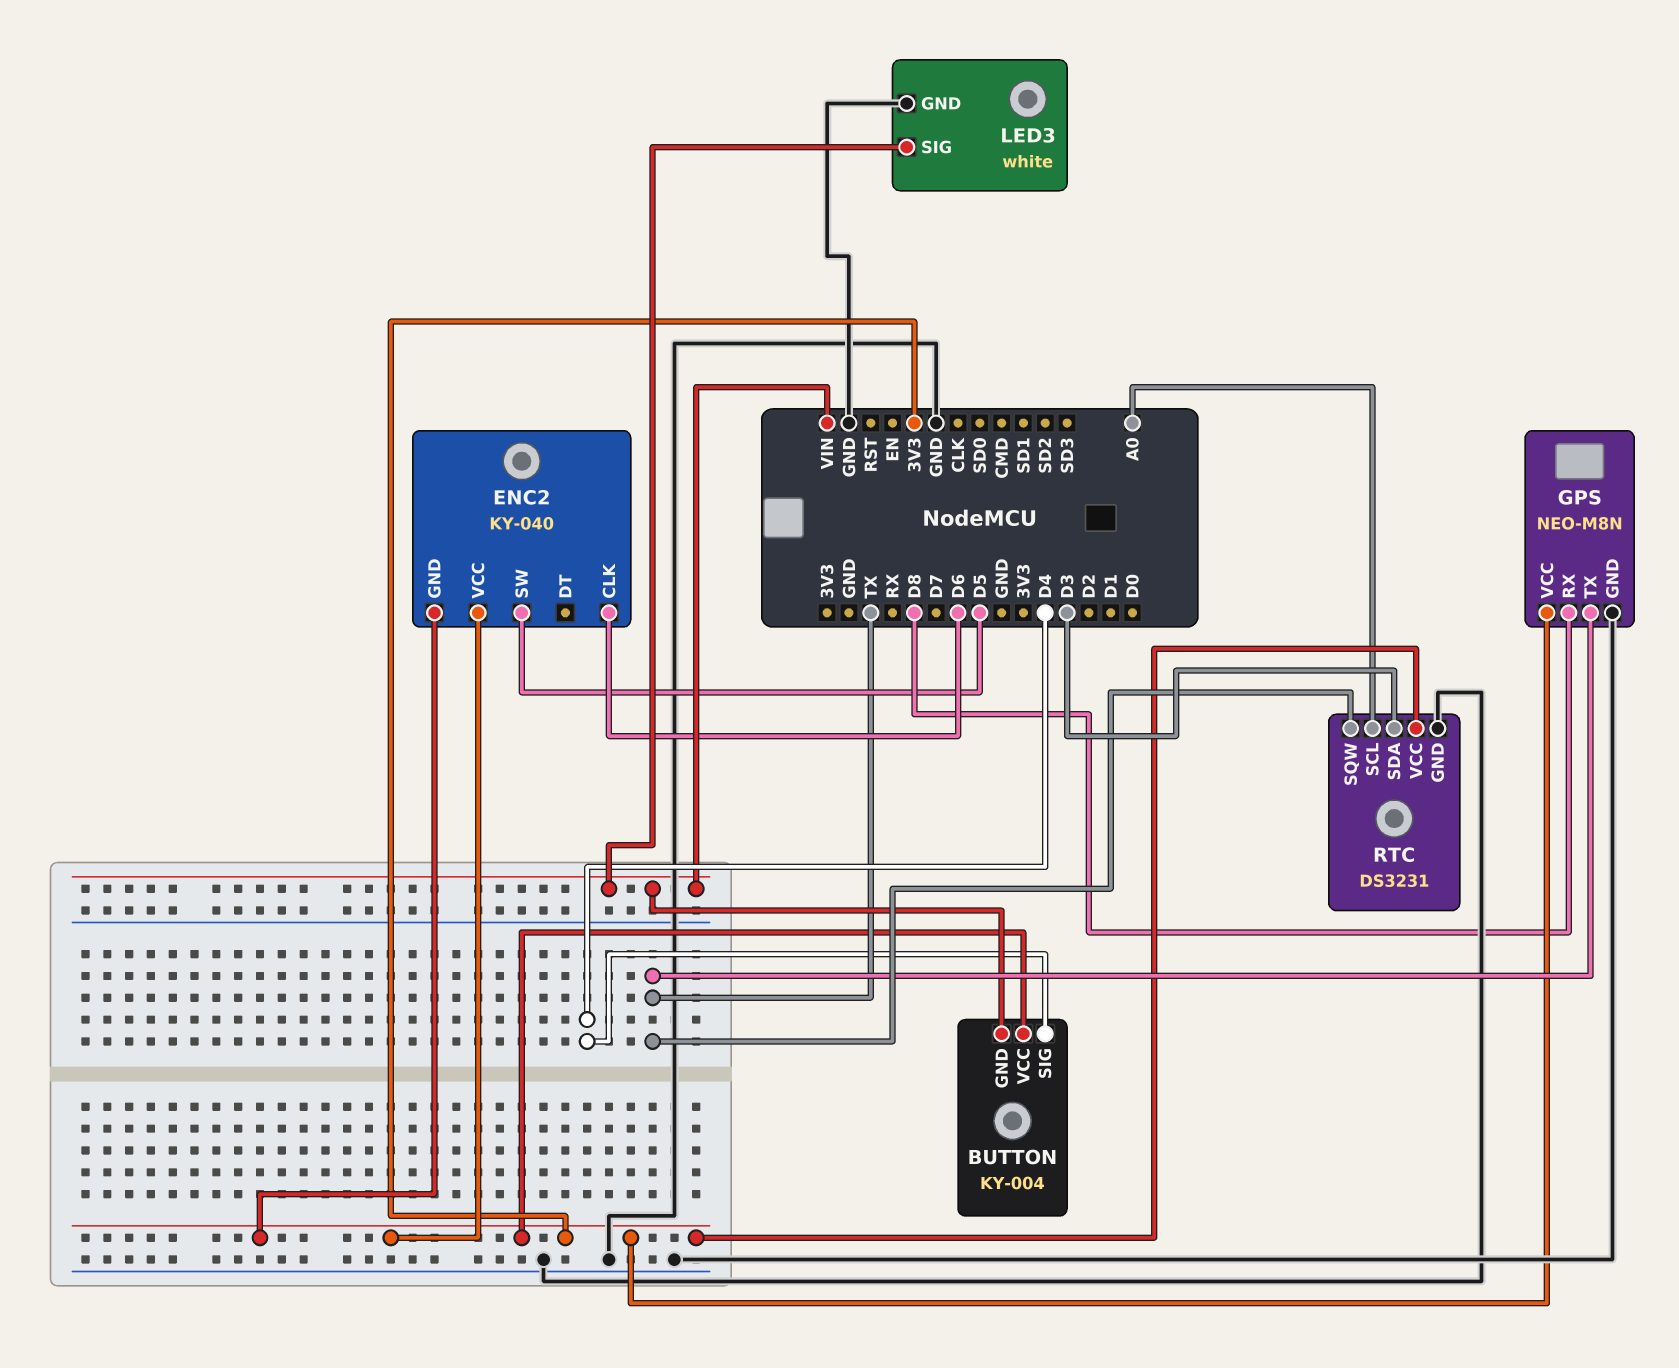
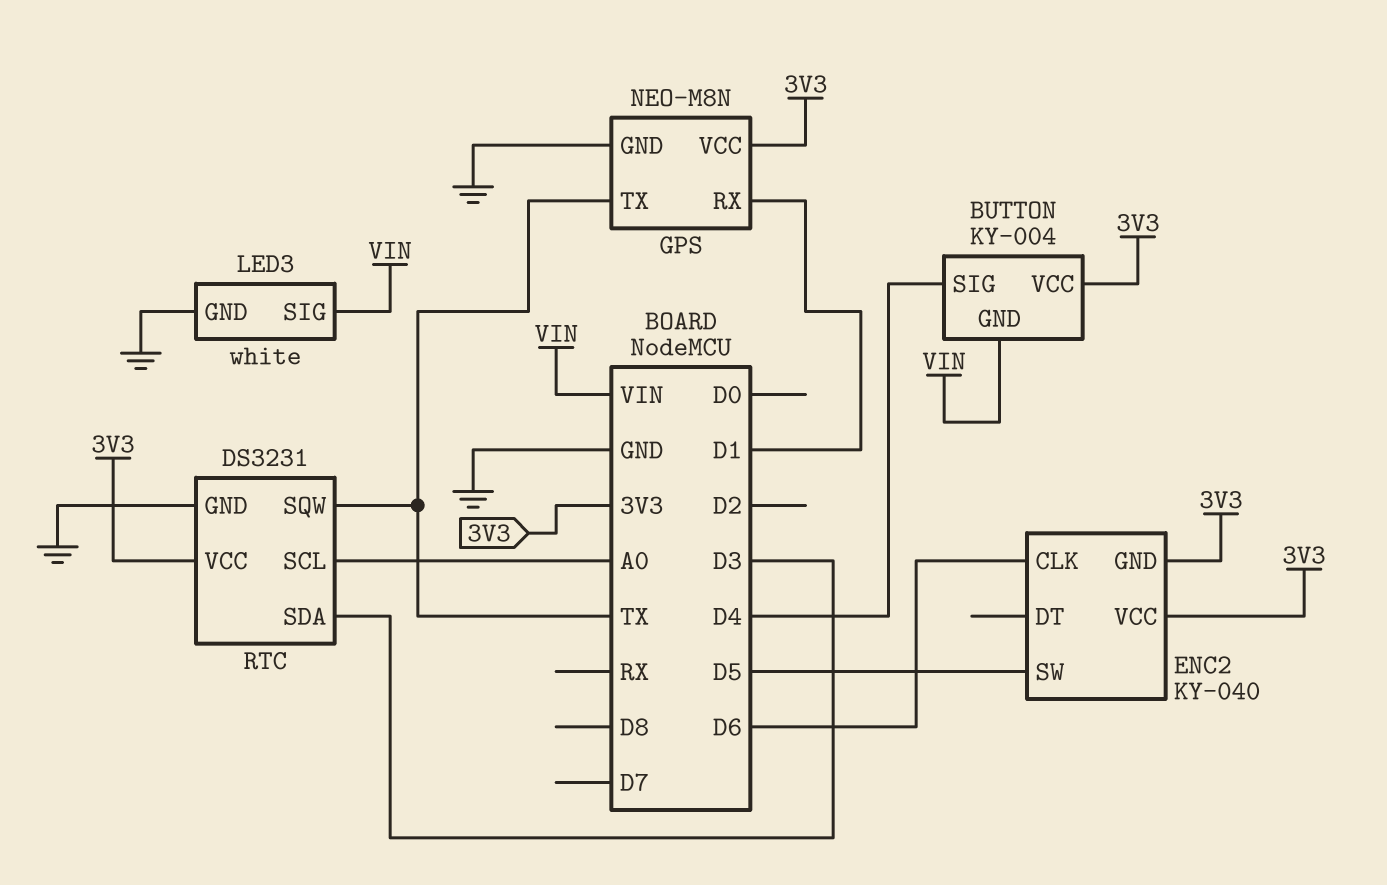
GPS pin RX: D8 -> D1

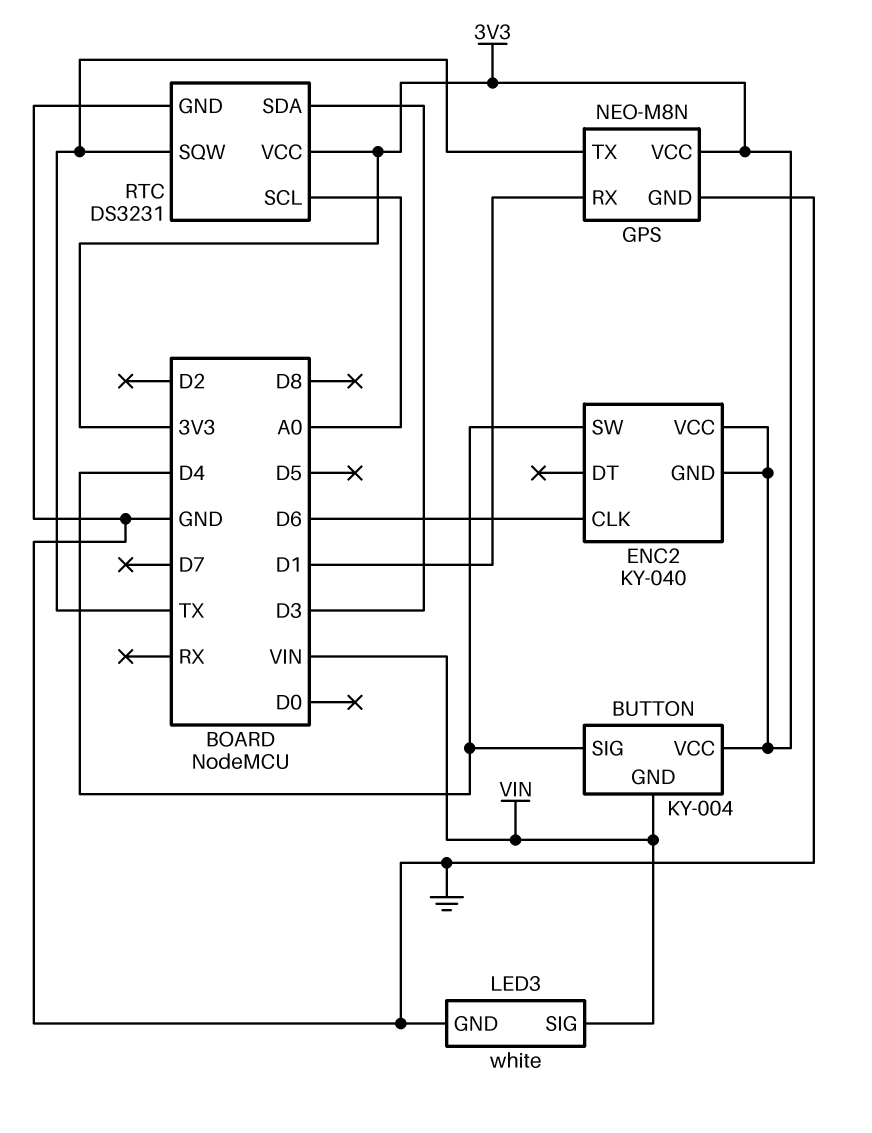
ENC2 pin SW: D5 -> D4

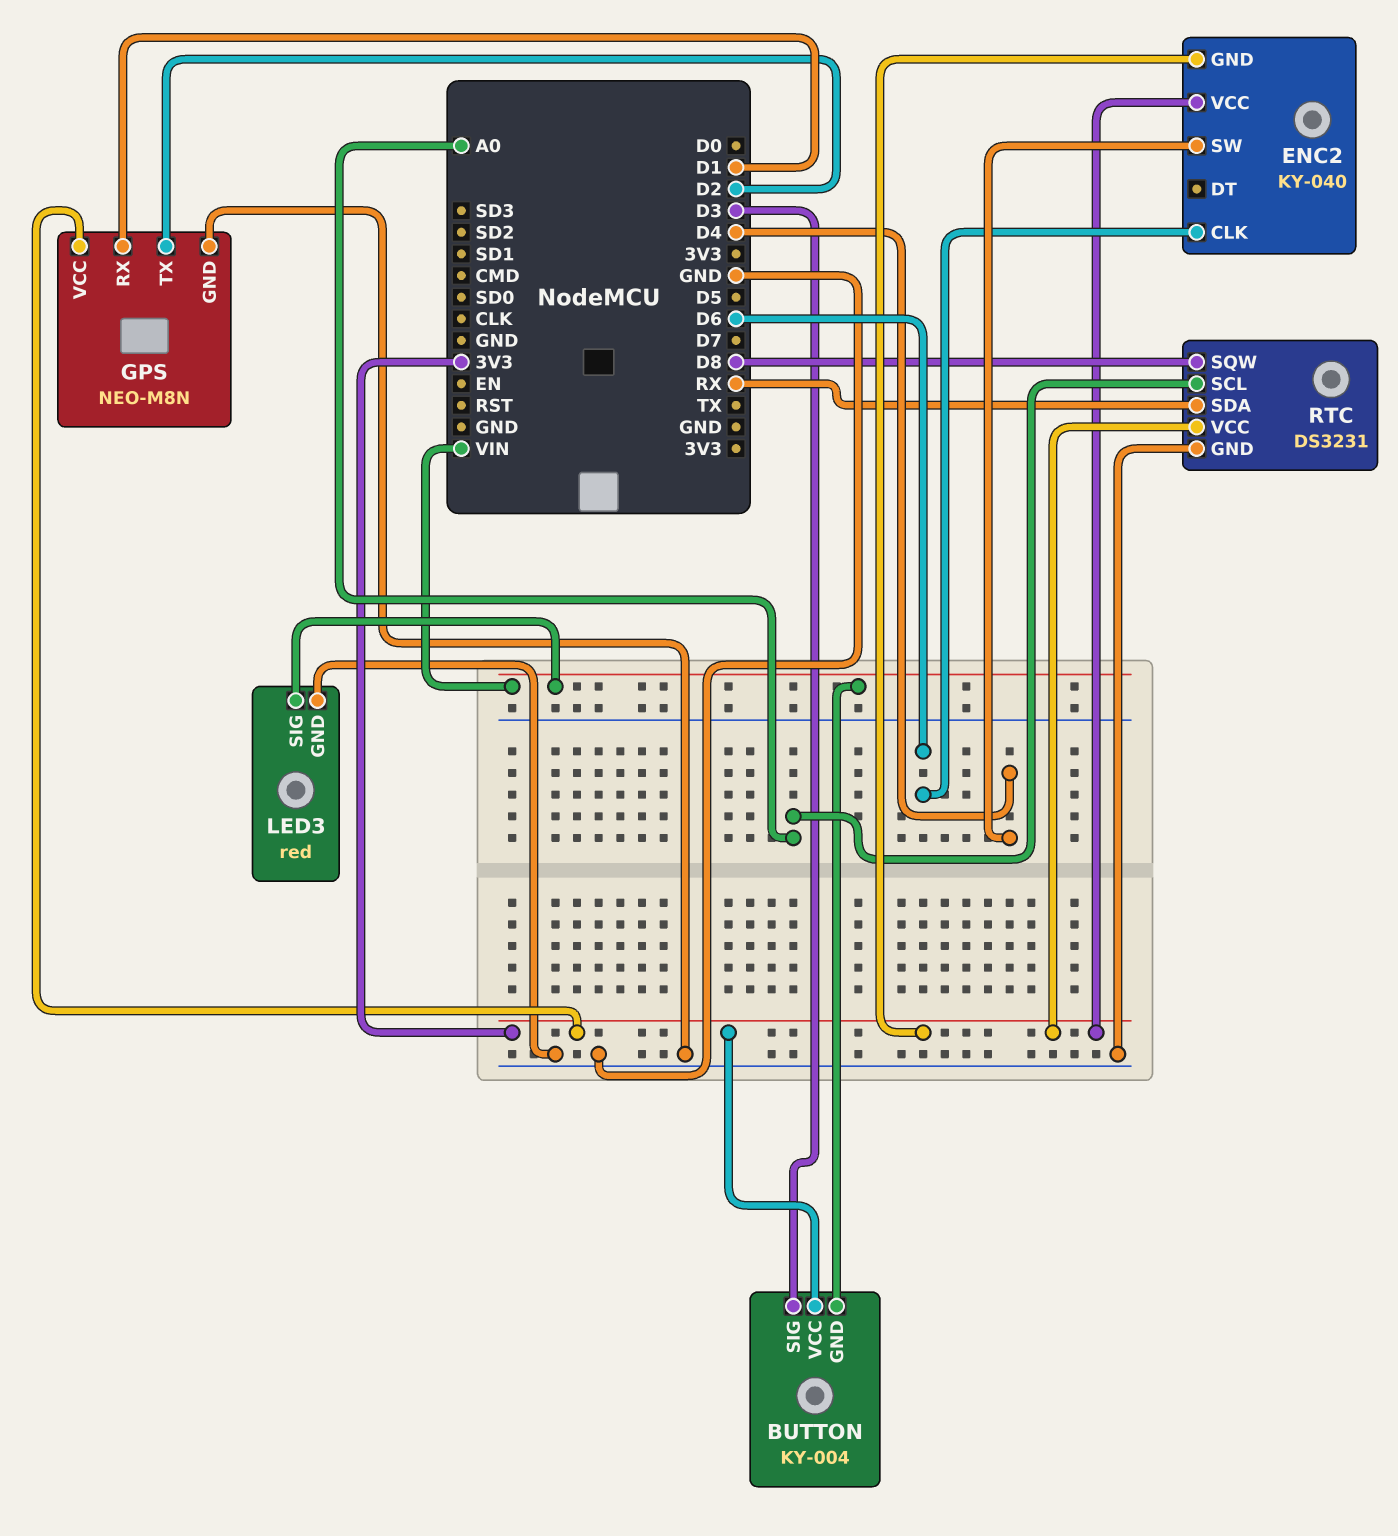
BUTTON pin SIG: D4 -> D3
GPS pin TX: TX -> D2
LED3: white -> red
RTC pin SDA: D3 -> RX
RTC pin SQW: TX -> D8

